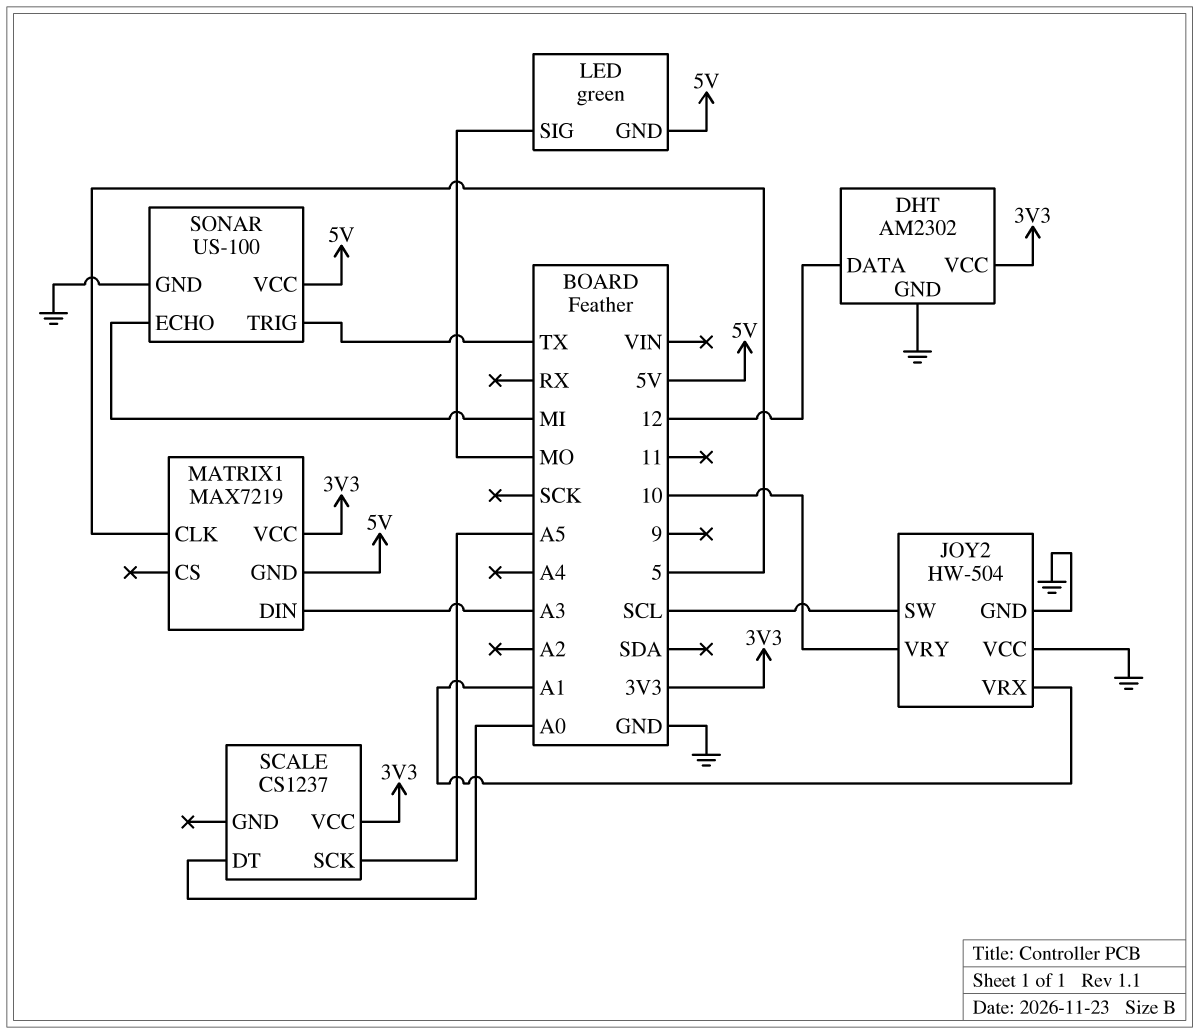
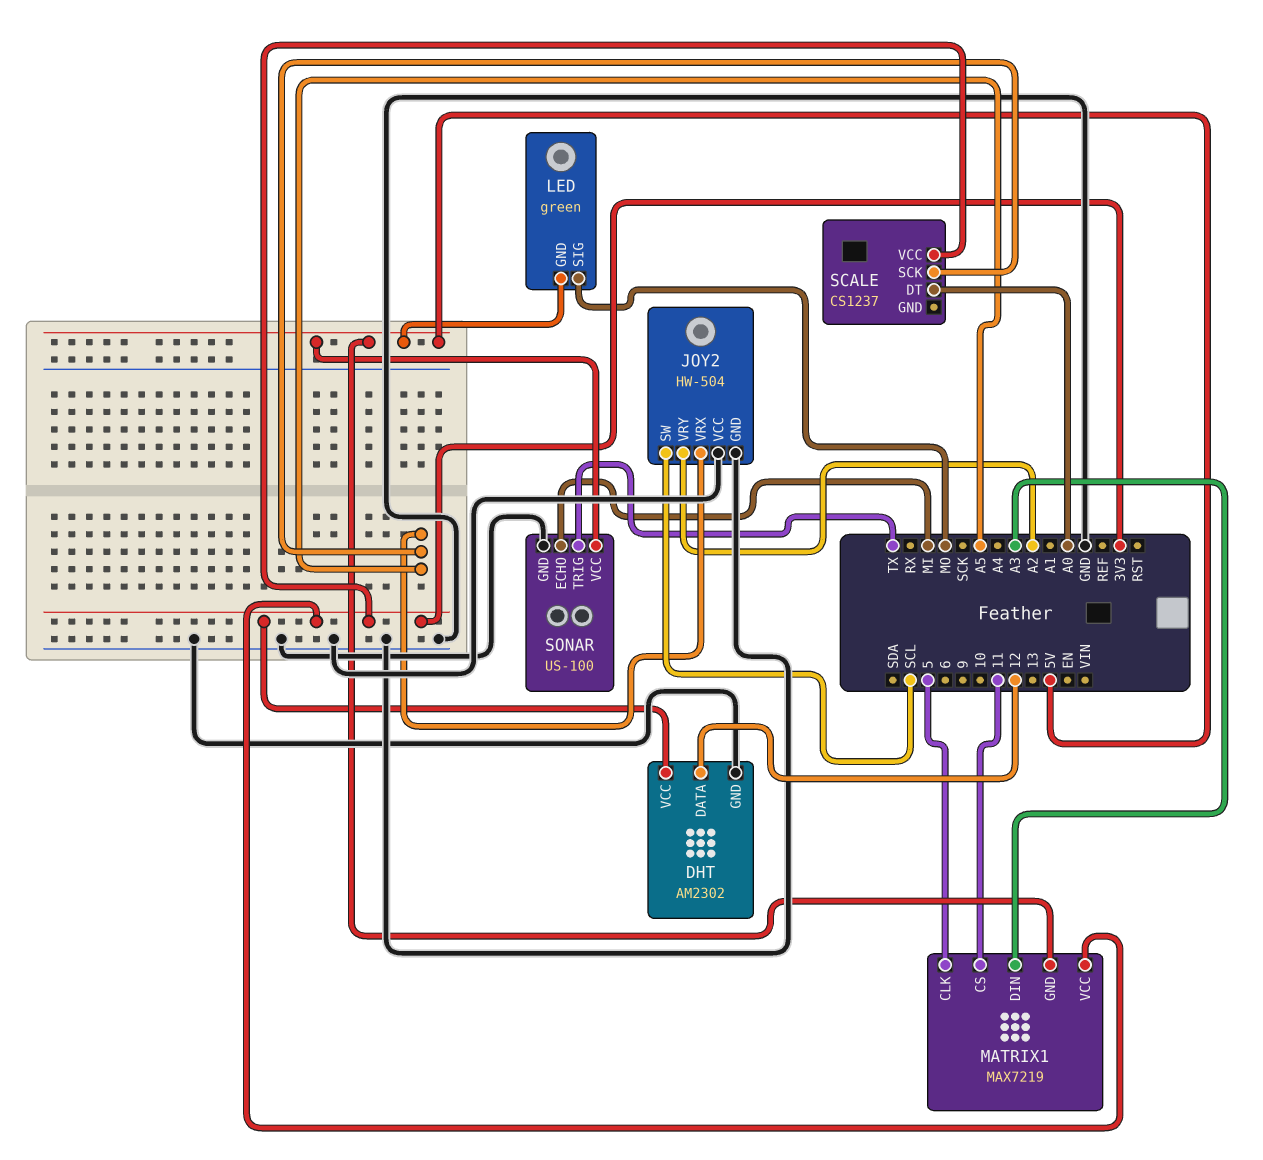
JOY2 pin VRX: A1 -> A5
JOY2 pin VRY: 10 -> A2
MATRIX1 pin CS: none -> 11

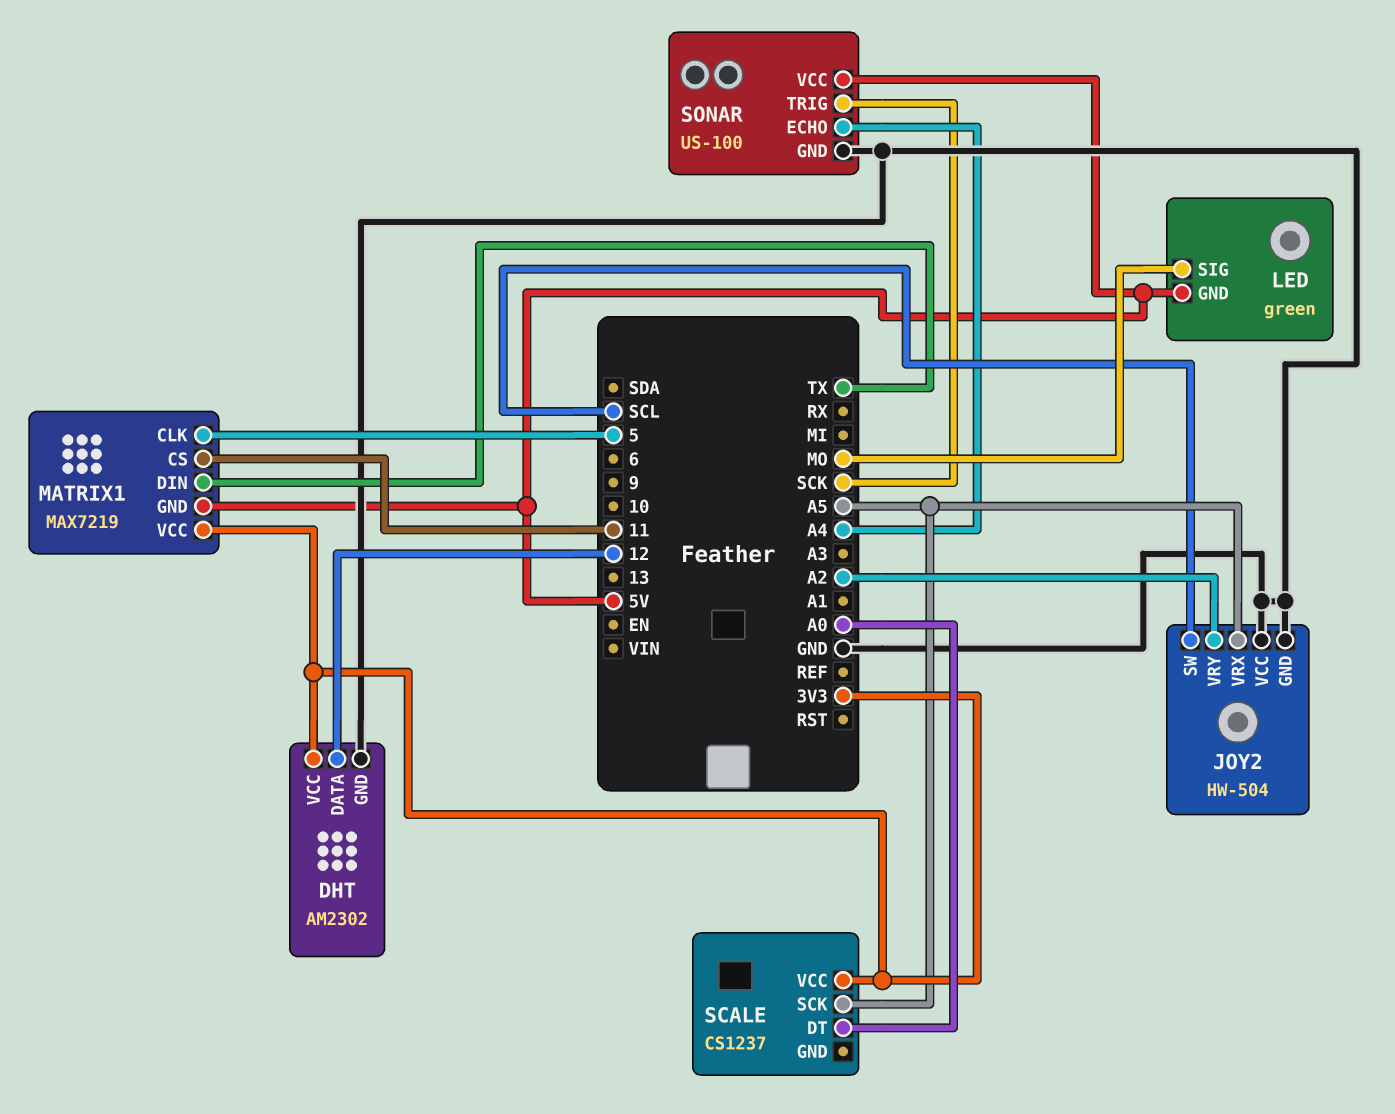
MATRIX1 pin DIN: A3 -> TX
SONAR pin ECHO: MI -> A4
SONAR pin TRIG: TX -> SCK

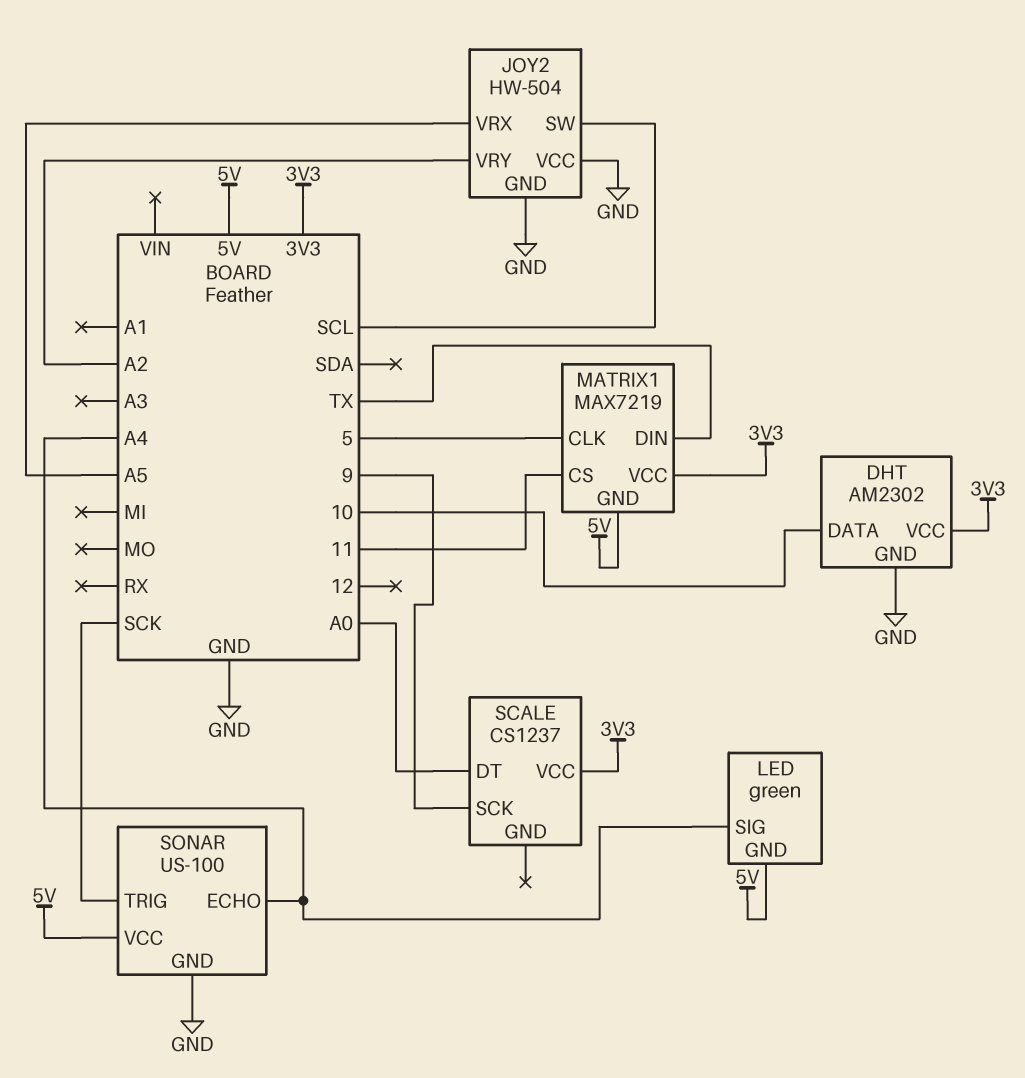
DHT pin DATA: 12 -> 10
LED pin SIG: MO -> A4
SCALE pin SCK: A5 -> 9

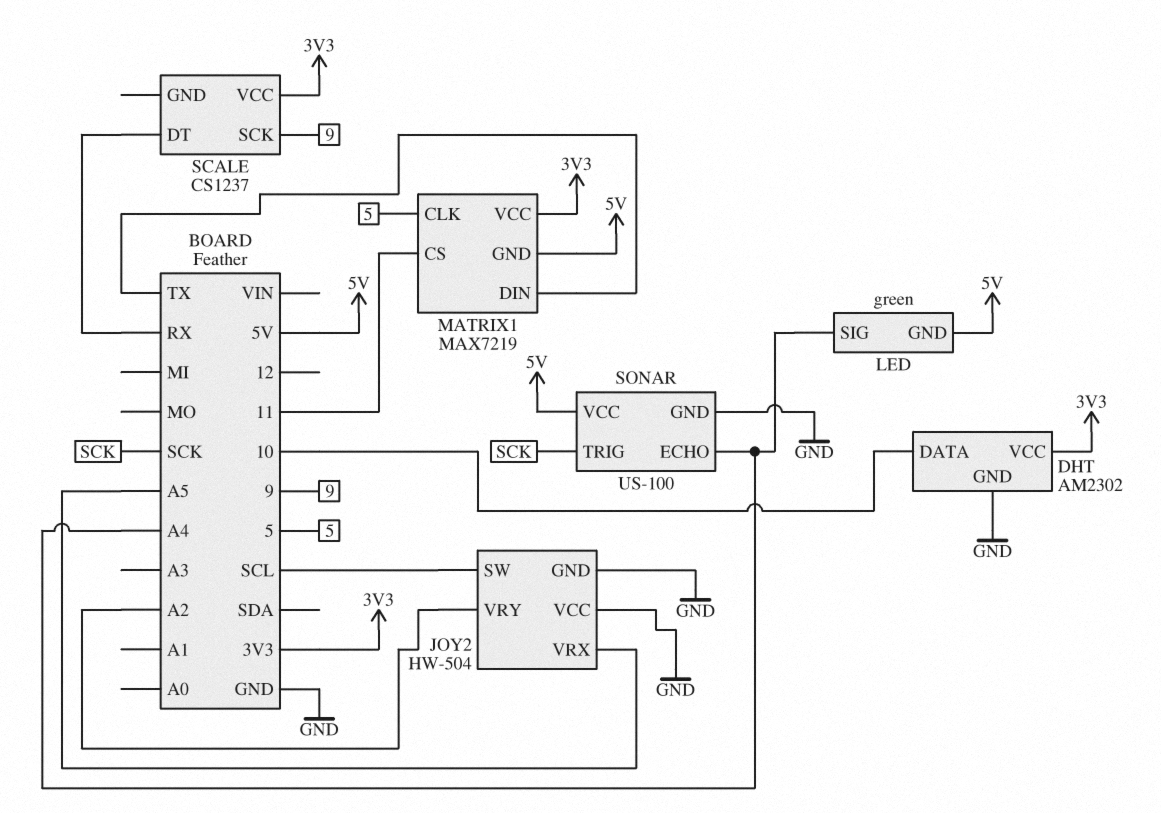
SCALE pin DT: A0 -> RX

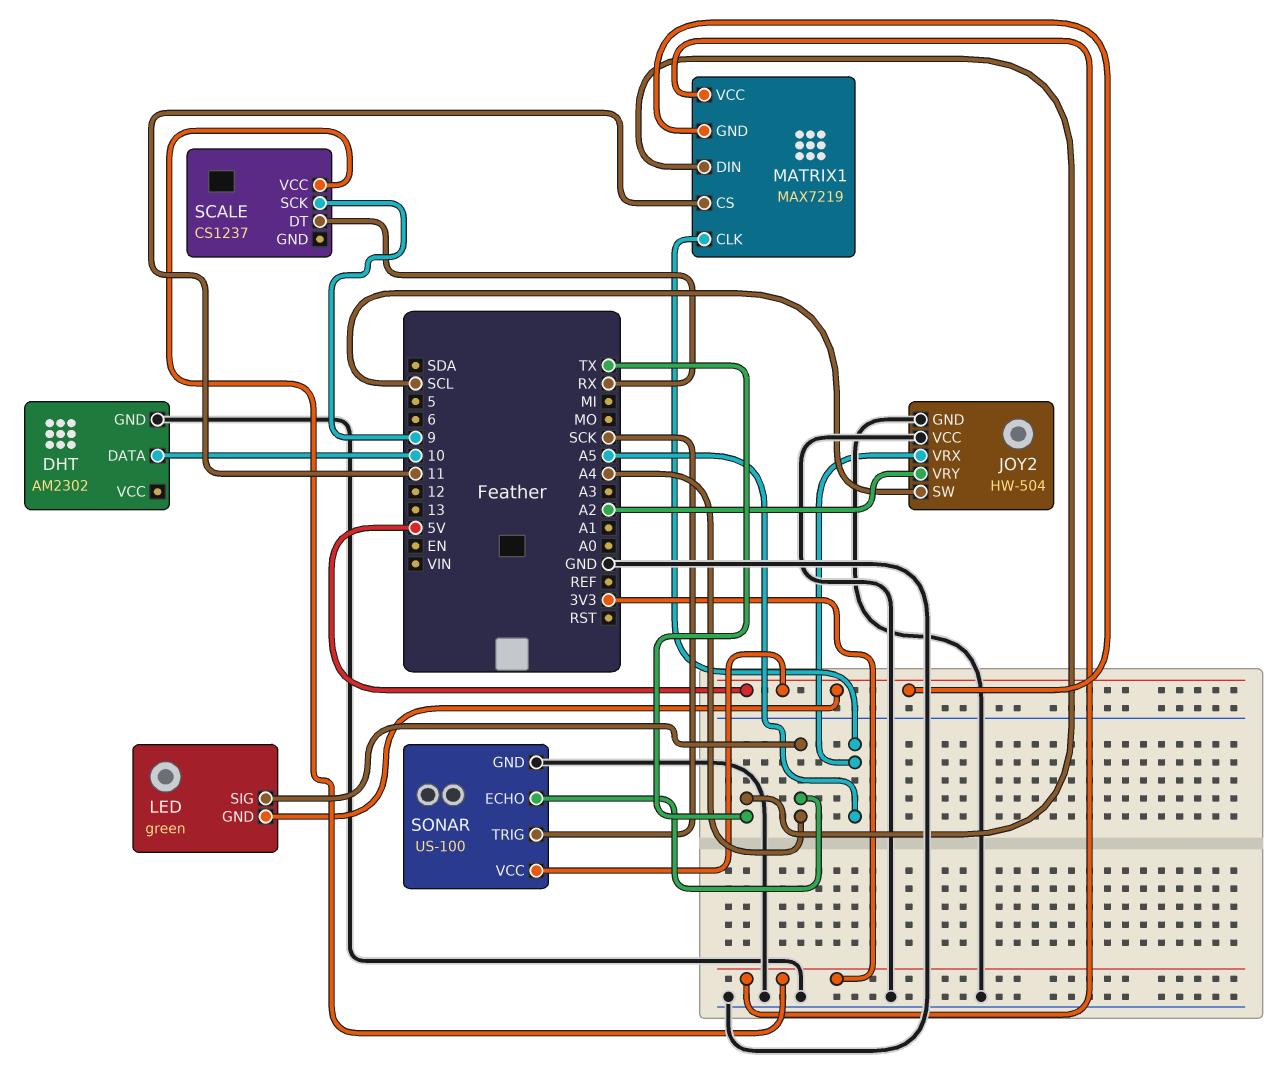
DHT pin VCC: 3V3 -> none
MATRIX1 pin CLK: 5 -> A5

